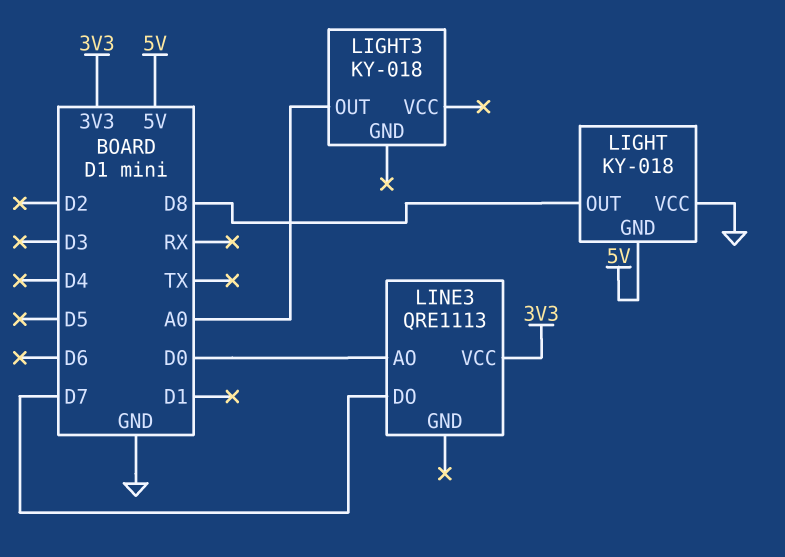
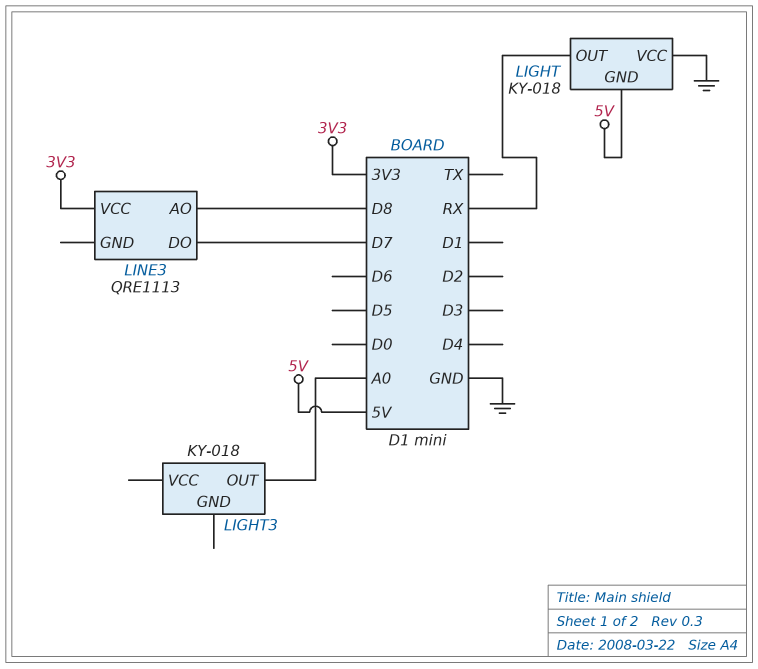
LIGHT pin OUT: D8 -> RX
LINE3 pin AO: D0 -> D8

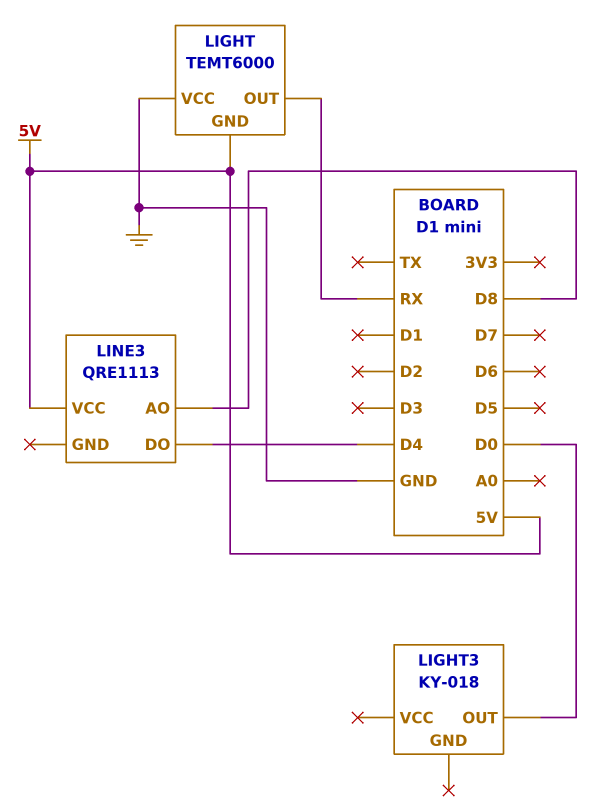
LIGHT: KY-018 -> TEMT6000
LIGHT3 pin OUT: A0 -> D0
LINE3 pin DO: D7 -> D4
LINE3 pin VCC: 3V3 -> 5V

